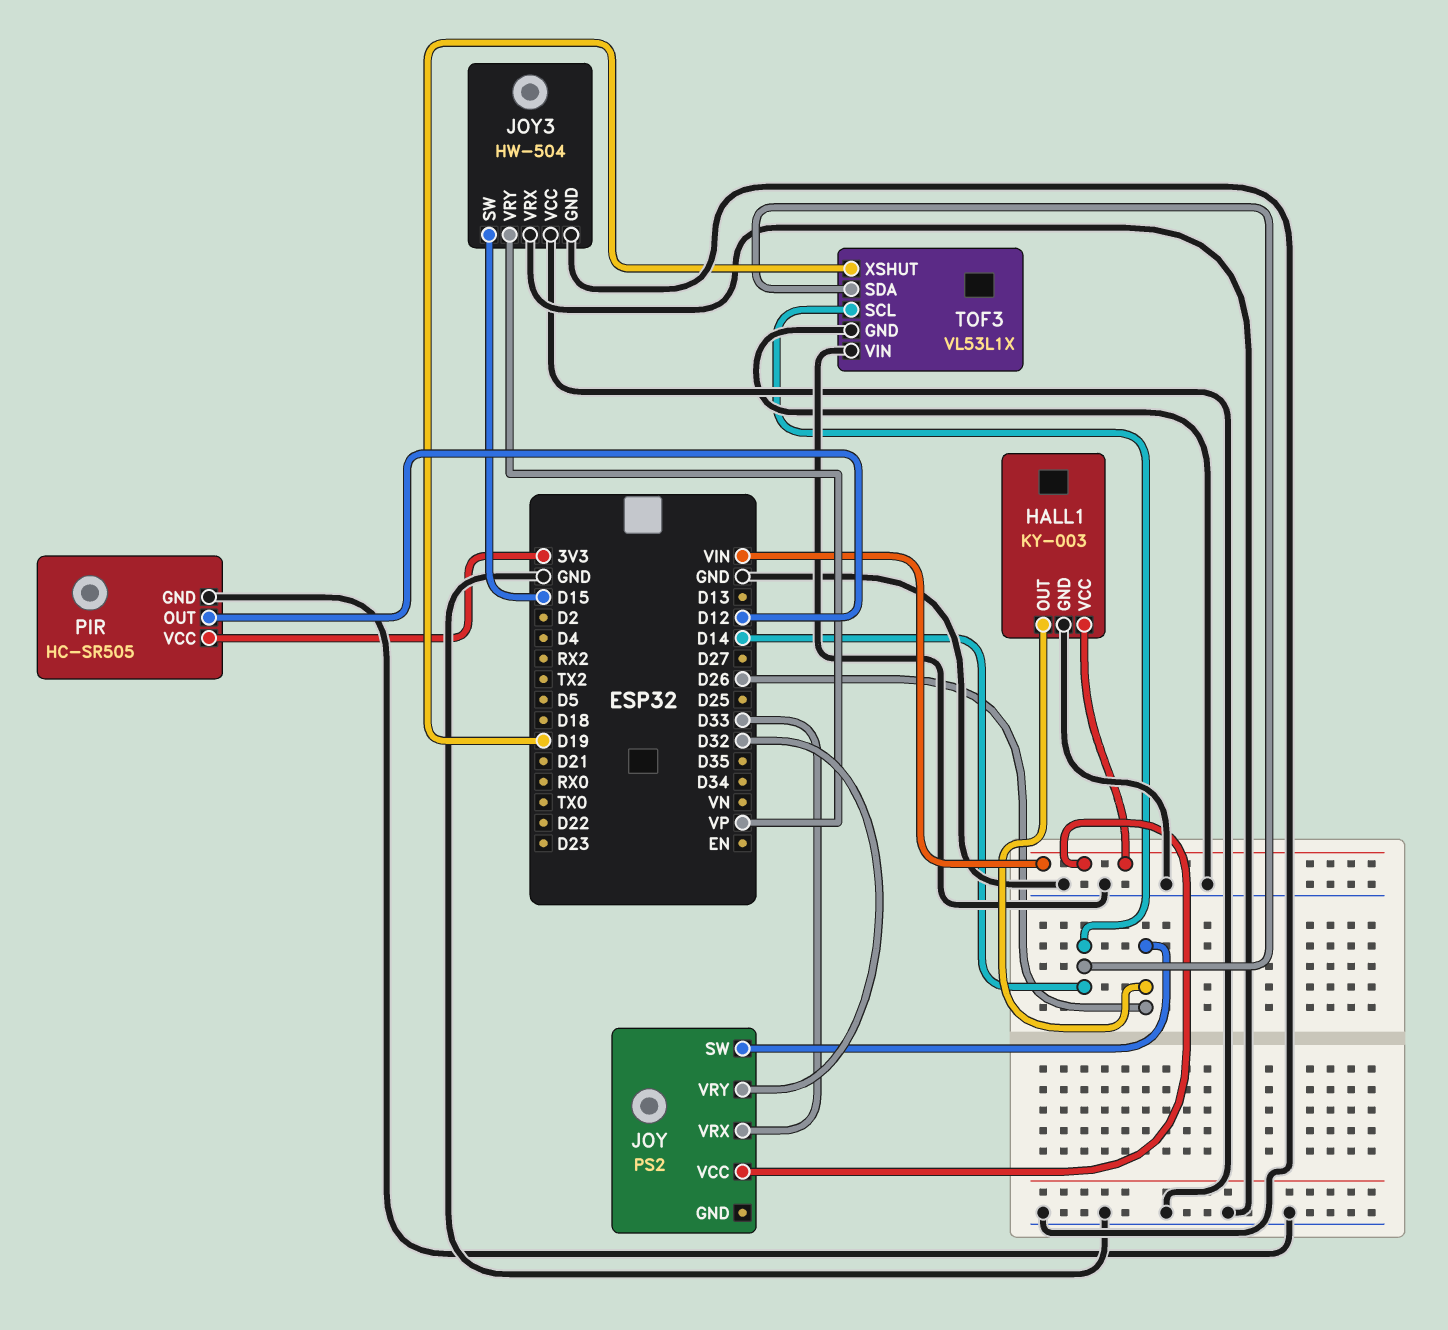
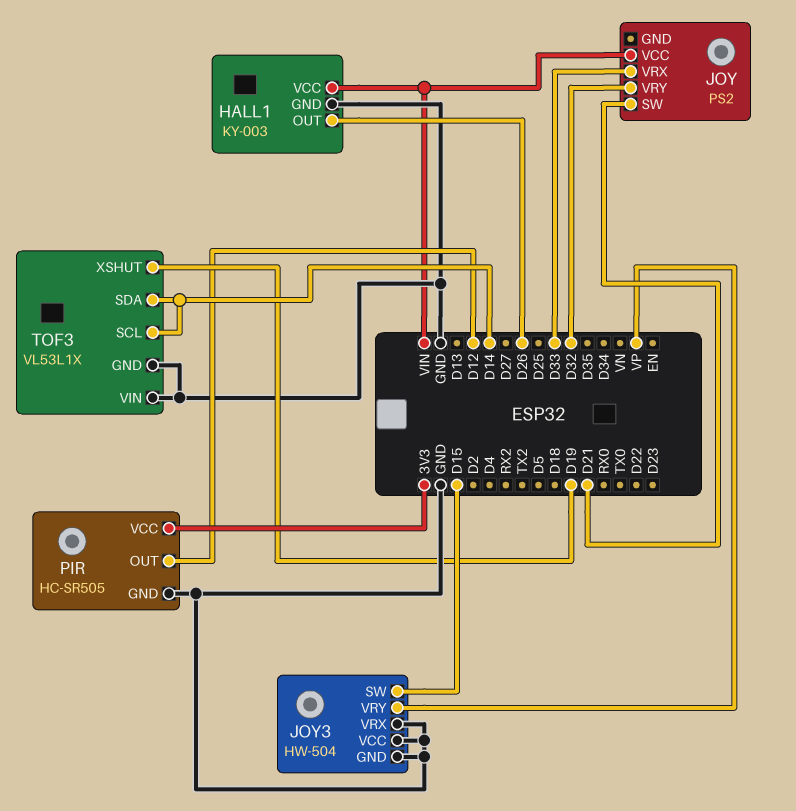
JOY pin SW: D26 -> D21

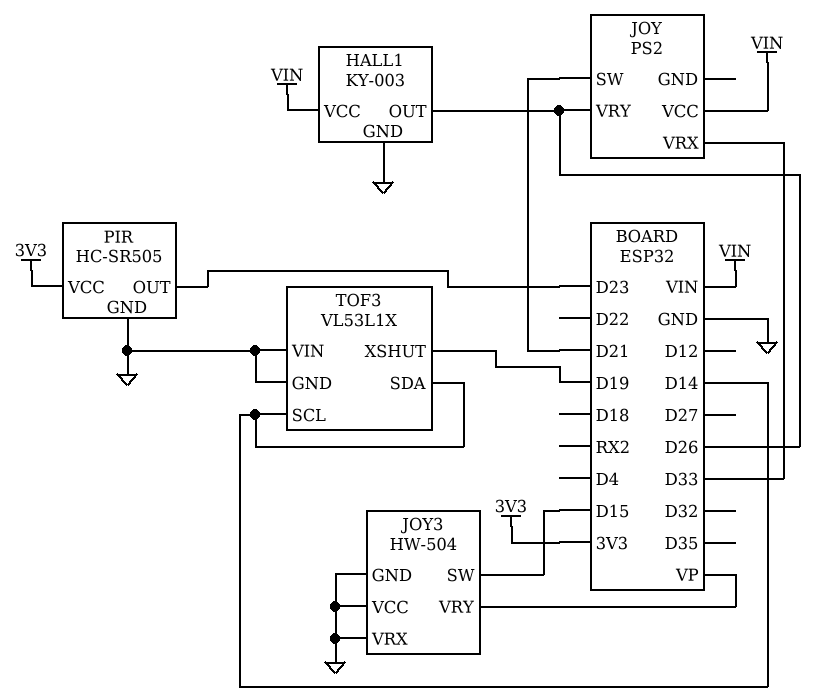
JOY pin VRY: D32 -> D26
PIR pin OUT: D12 -> D23

